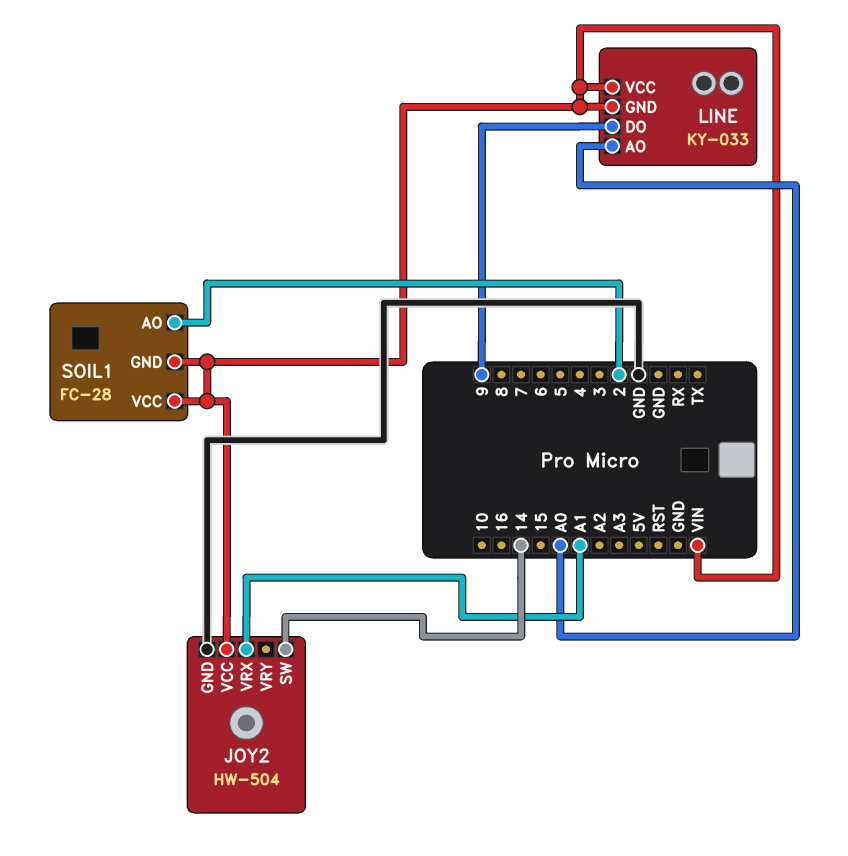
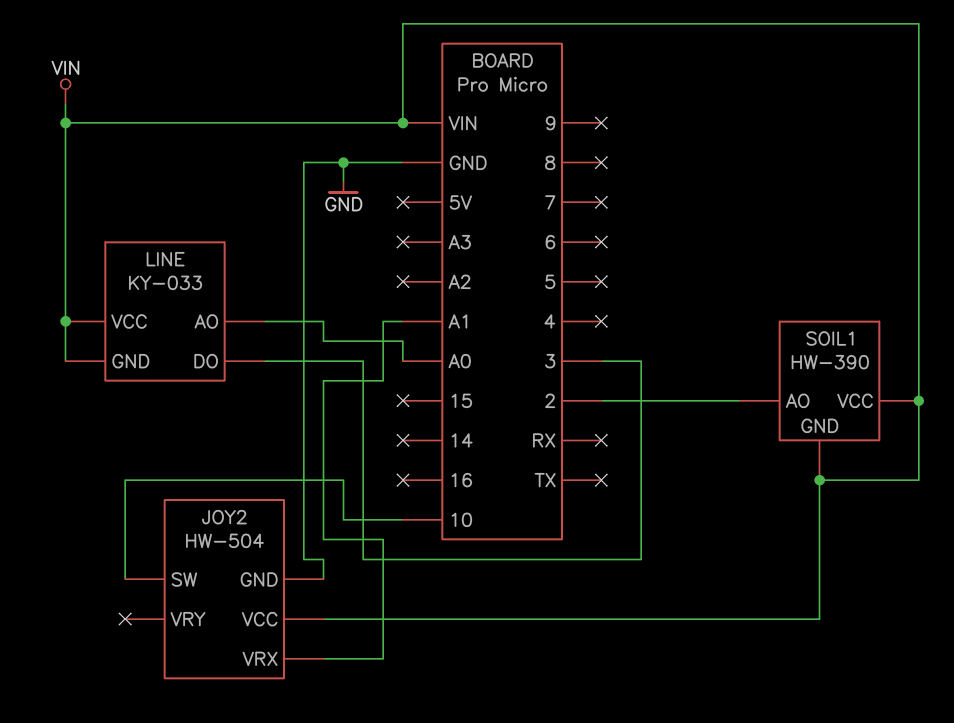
JOY2 pin SW: 14 -> 10
LINE pin DO: 9 -> 3
SOIL1: FC-28 -> HW-390

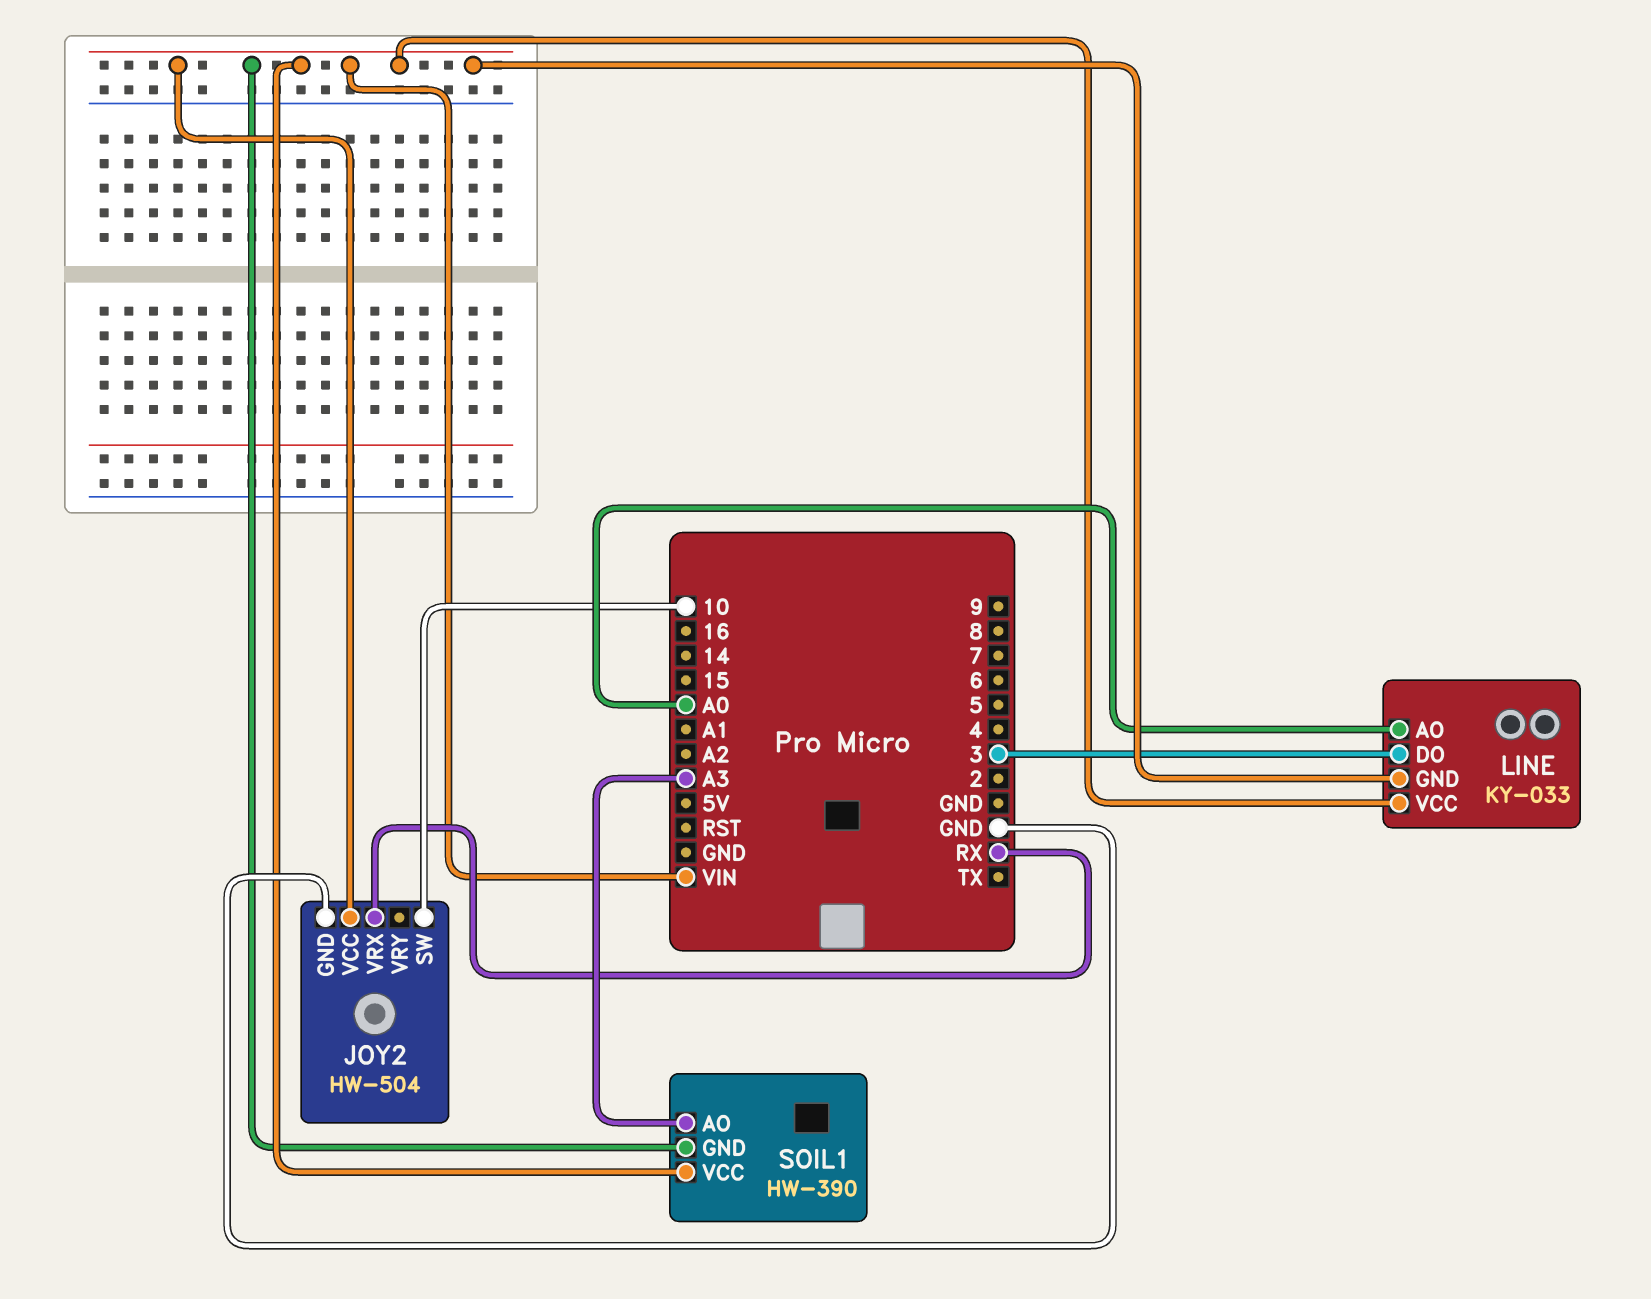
JOY2 pin VRX: A1 -> RX
SOIL1 pin AO: 2 -> A3

